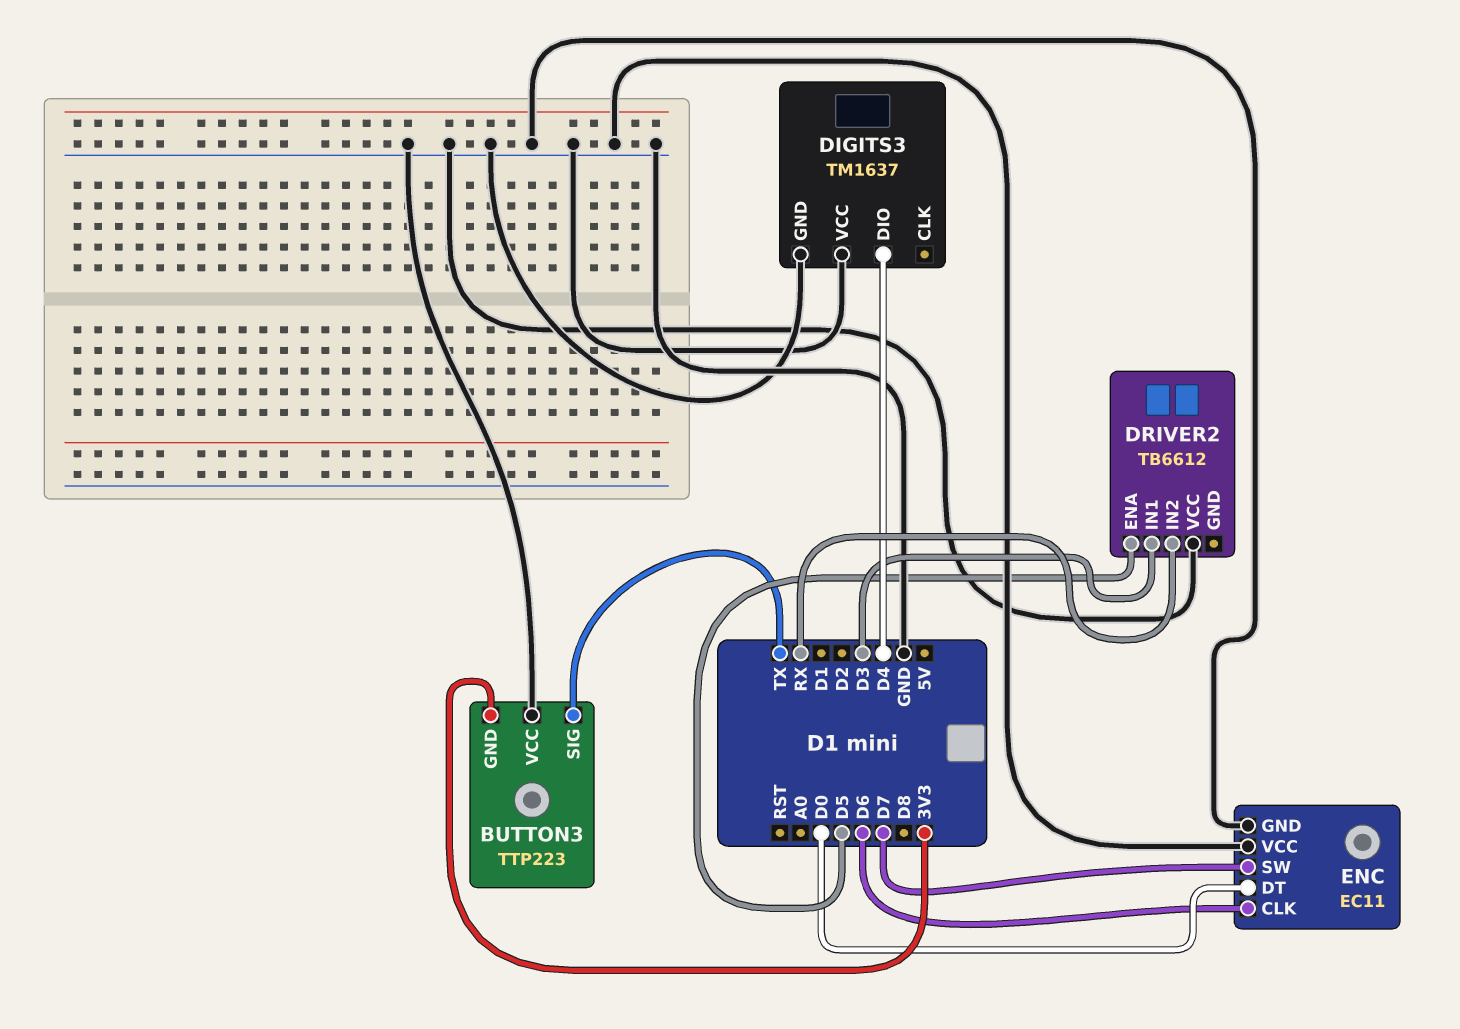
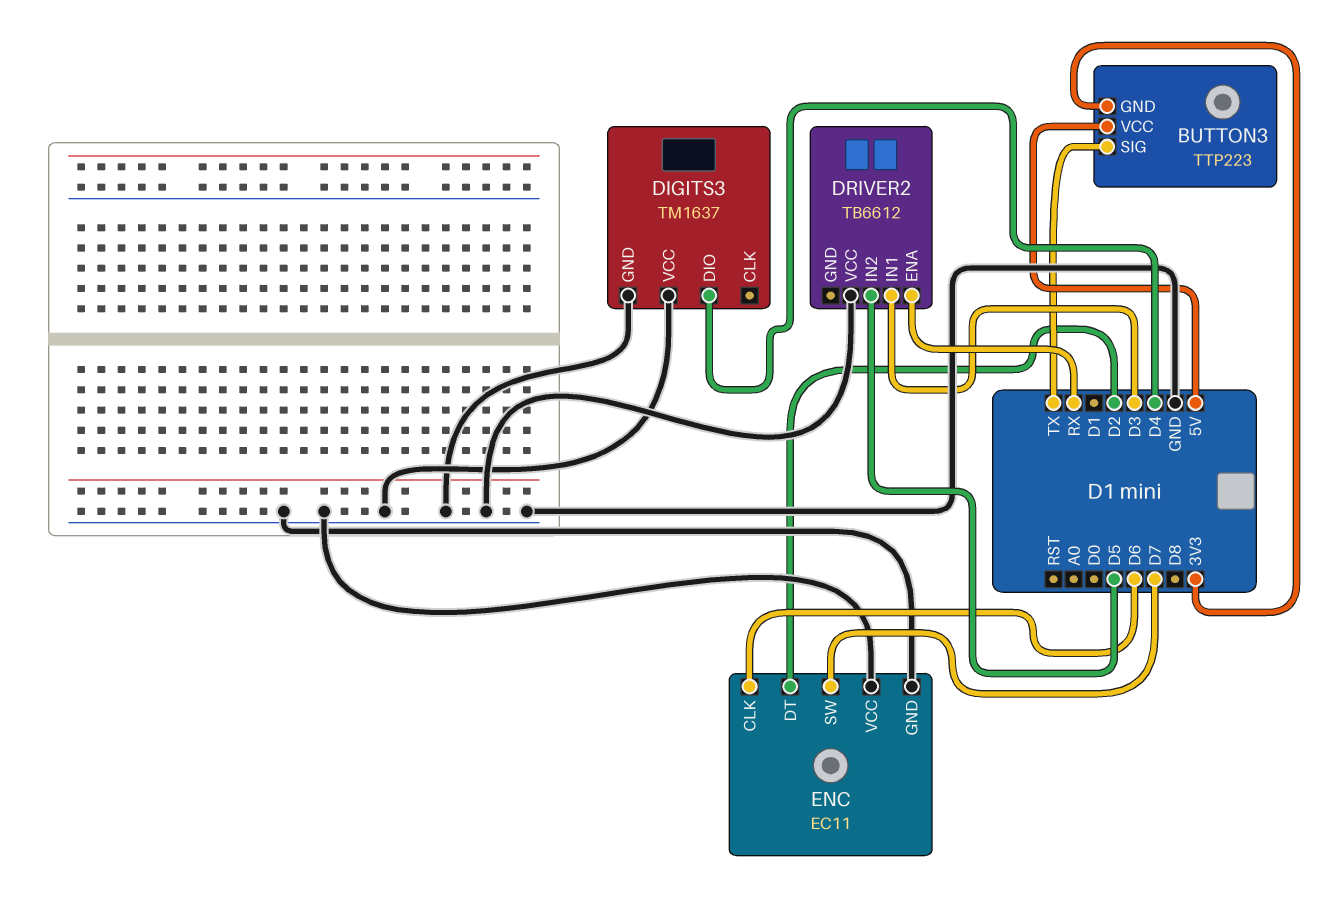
BUTTON3 pin VCC: GND -> 5V
DRIVER2 pin ENA: D5 -> RX
DRIVER2 pin IN2: RX -> D5
ENC pin DT: D0 -> D2

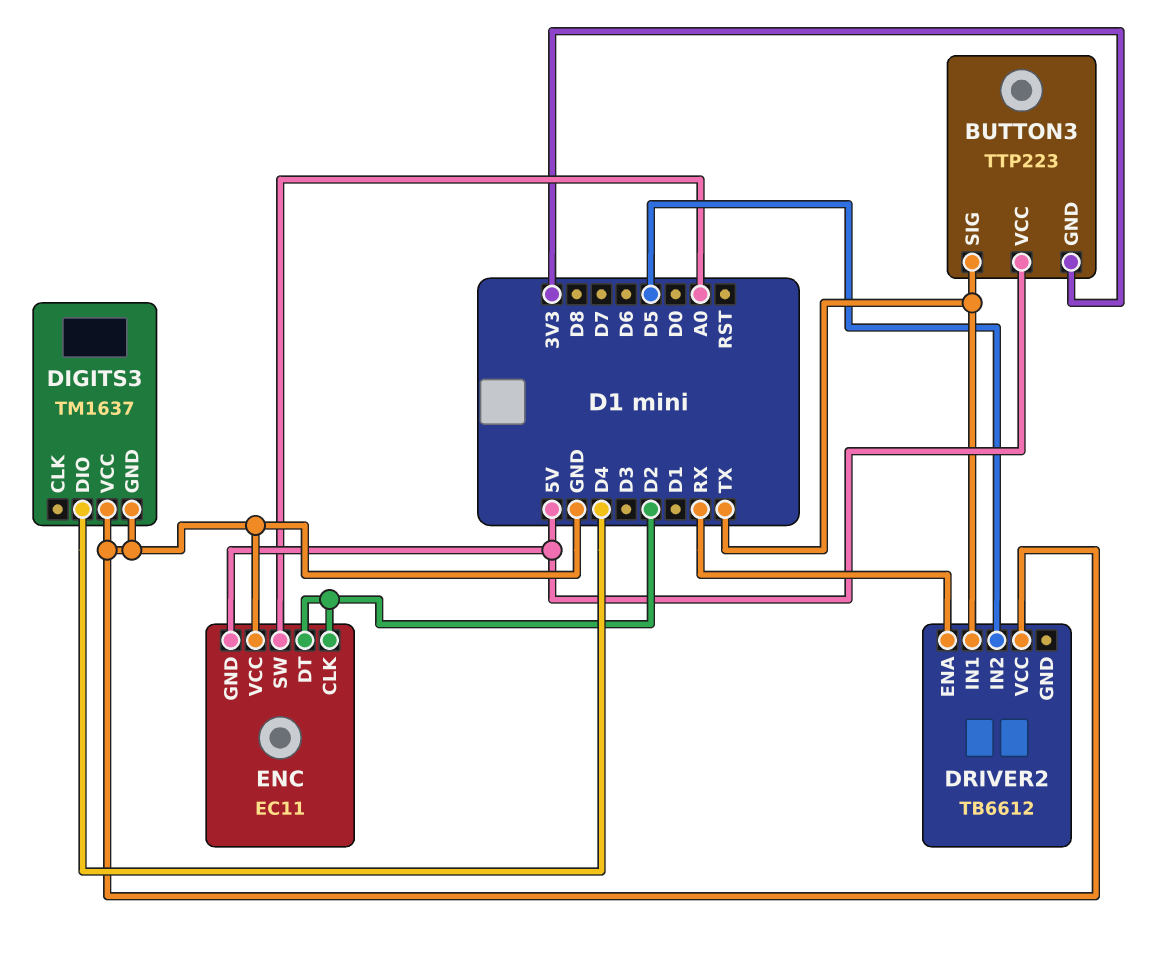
DRIVER2 pin IN1: D3 -> TX
ENC pin CLK: D6 -> D2
ENC pin GND: GND -> 5V
ENC pin SW: D7 -> A0

